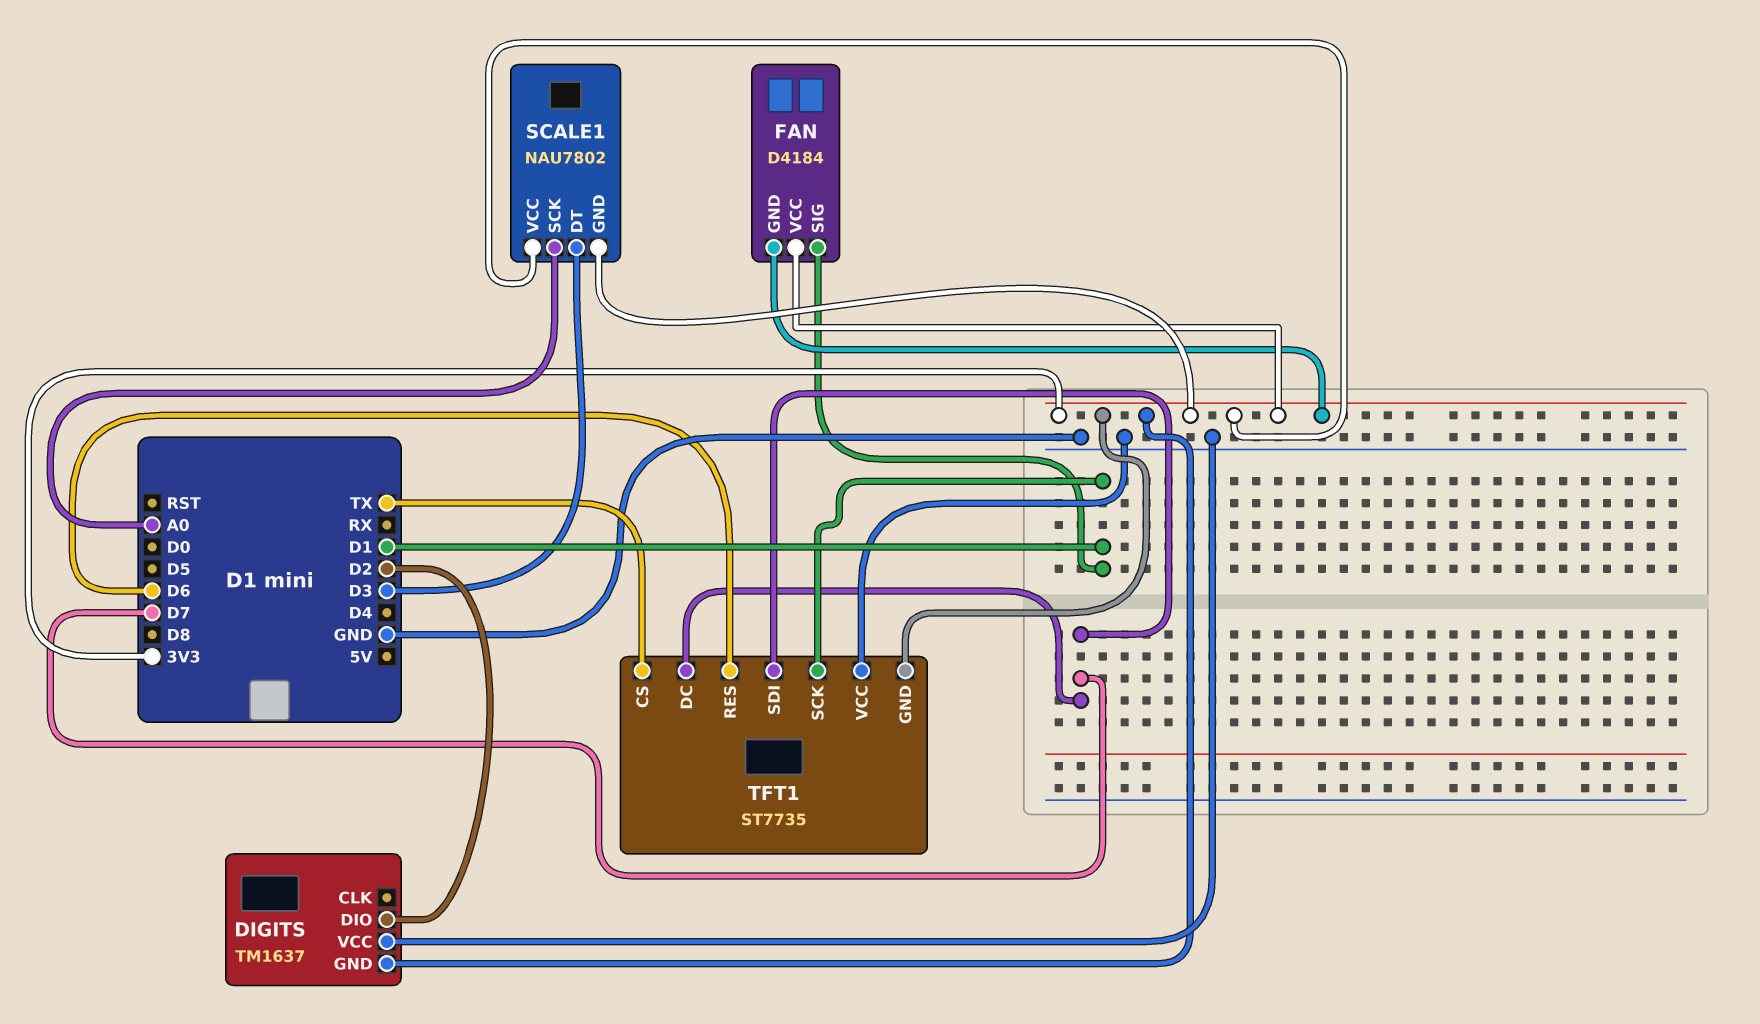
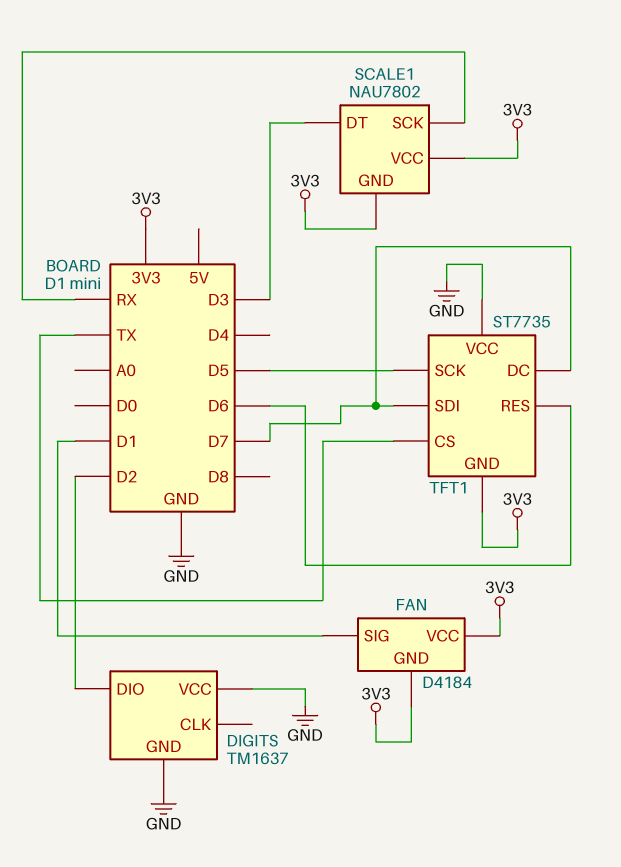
DIGITS pin GND: 3V3 -> GND
SCALE1 pin SCK: A0 -> RX
TFT1 pin SCK: D1 -> D5

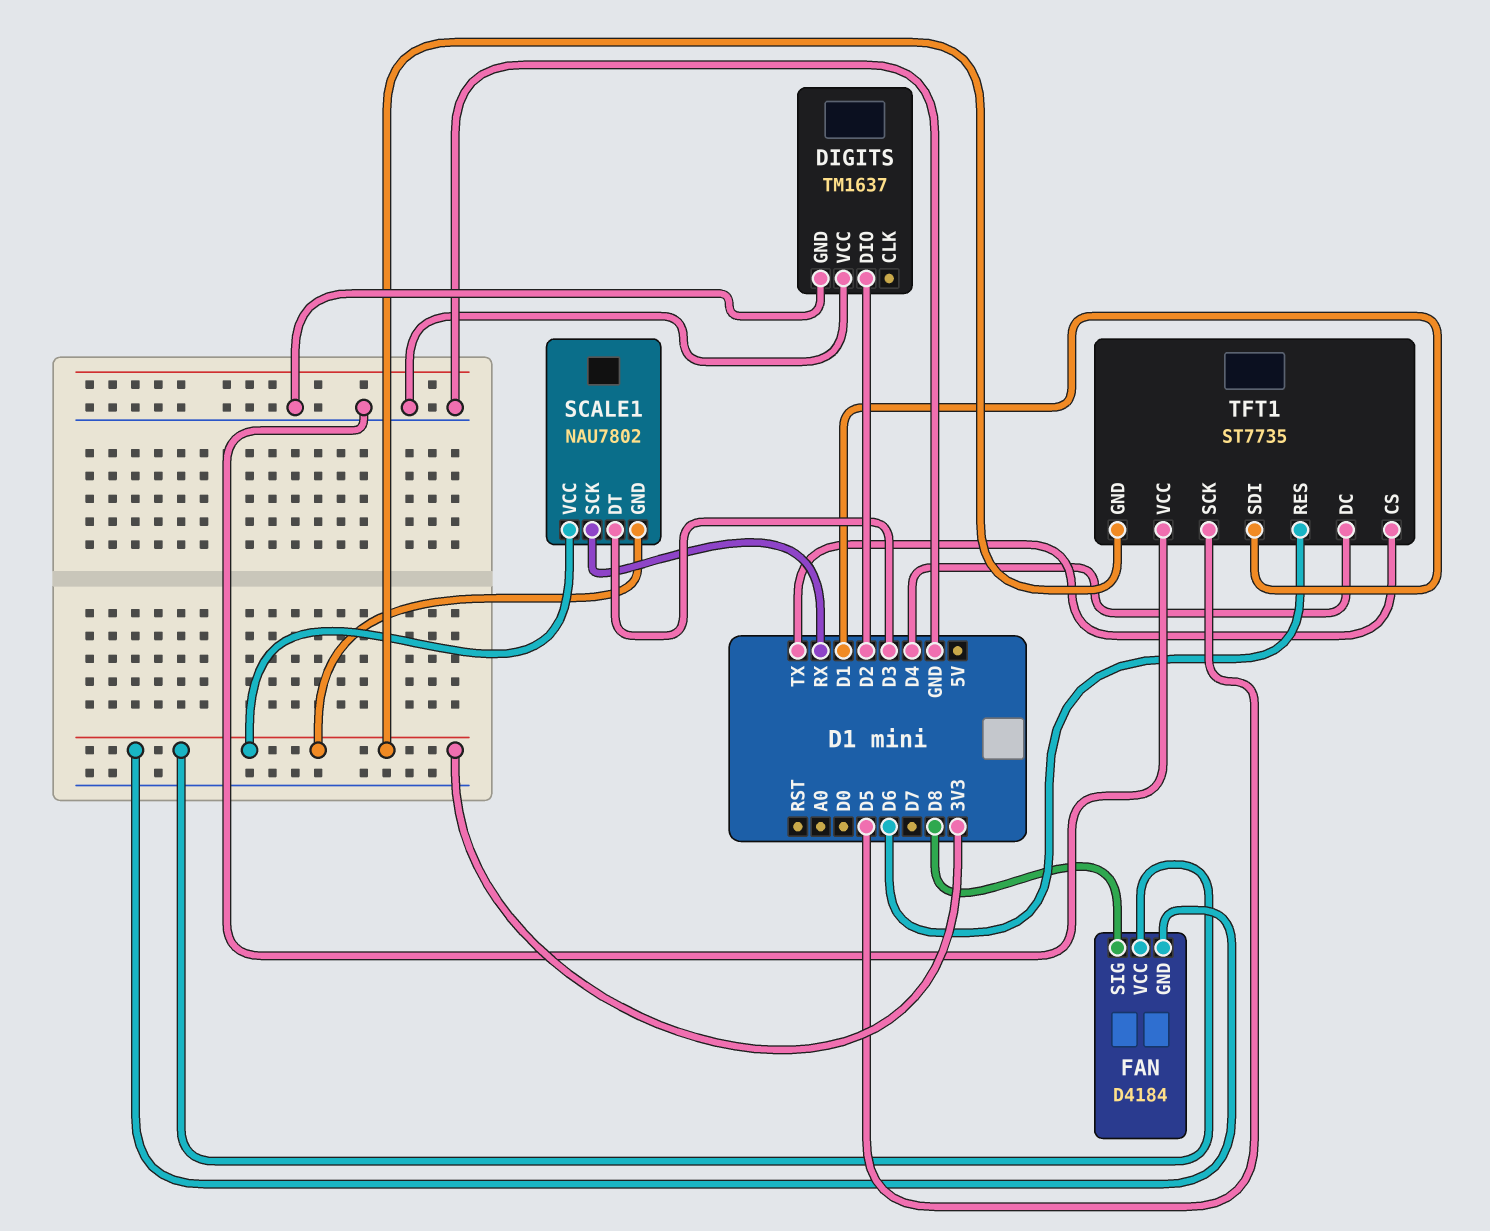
FAN pin SIG: D1 -> D8
TFT1 pin DC: D7 -> D4
TFT1 pin SDI: D7 -> D1

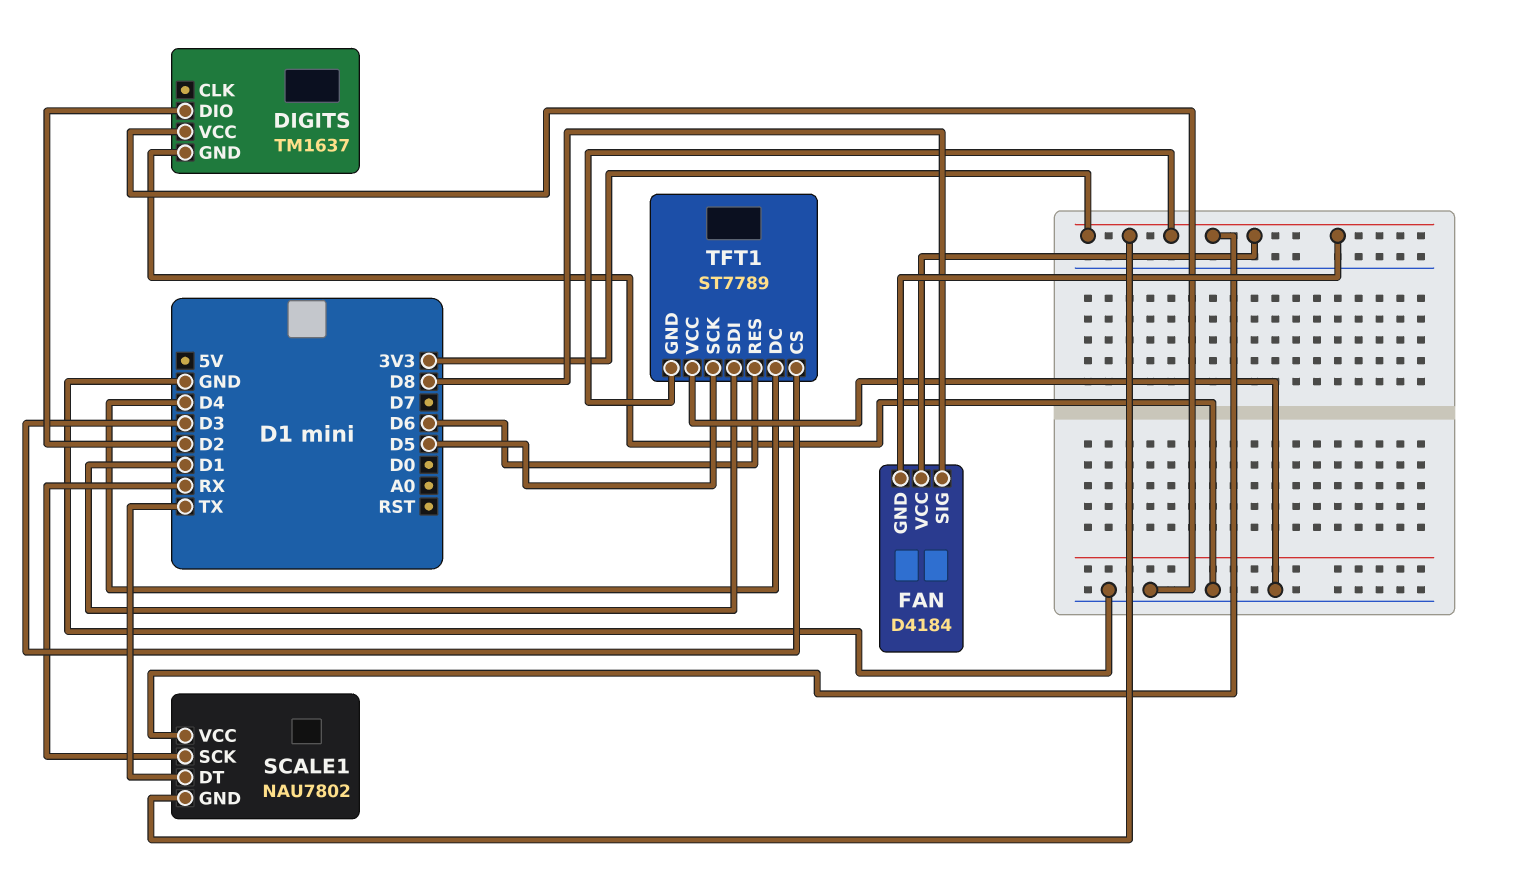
SCALE1 pin DT: D3 -> TX
TFT1: ST7735 -> ST7789
TFT1 pin CS: TX -> D3

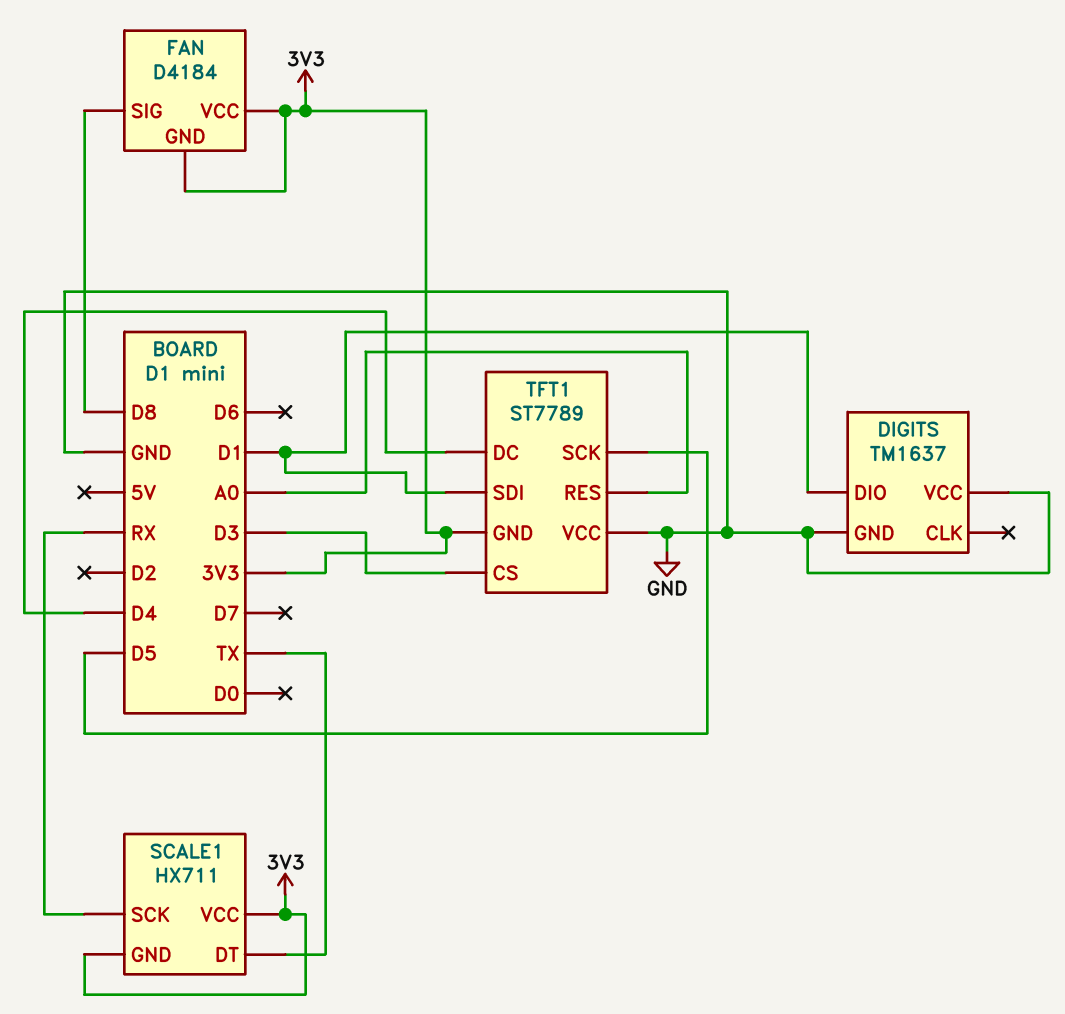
DIGITS pin DIO: D2 -> D1
SCALE1: NAU7802 -> HX711
TFT1 pin RES: D6 -> A0

